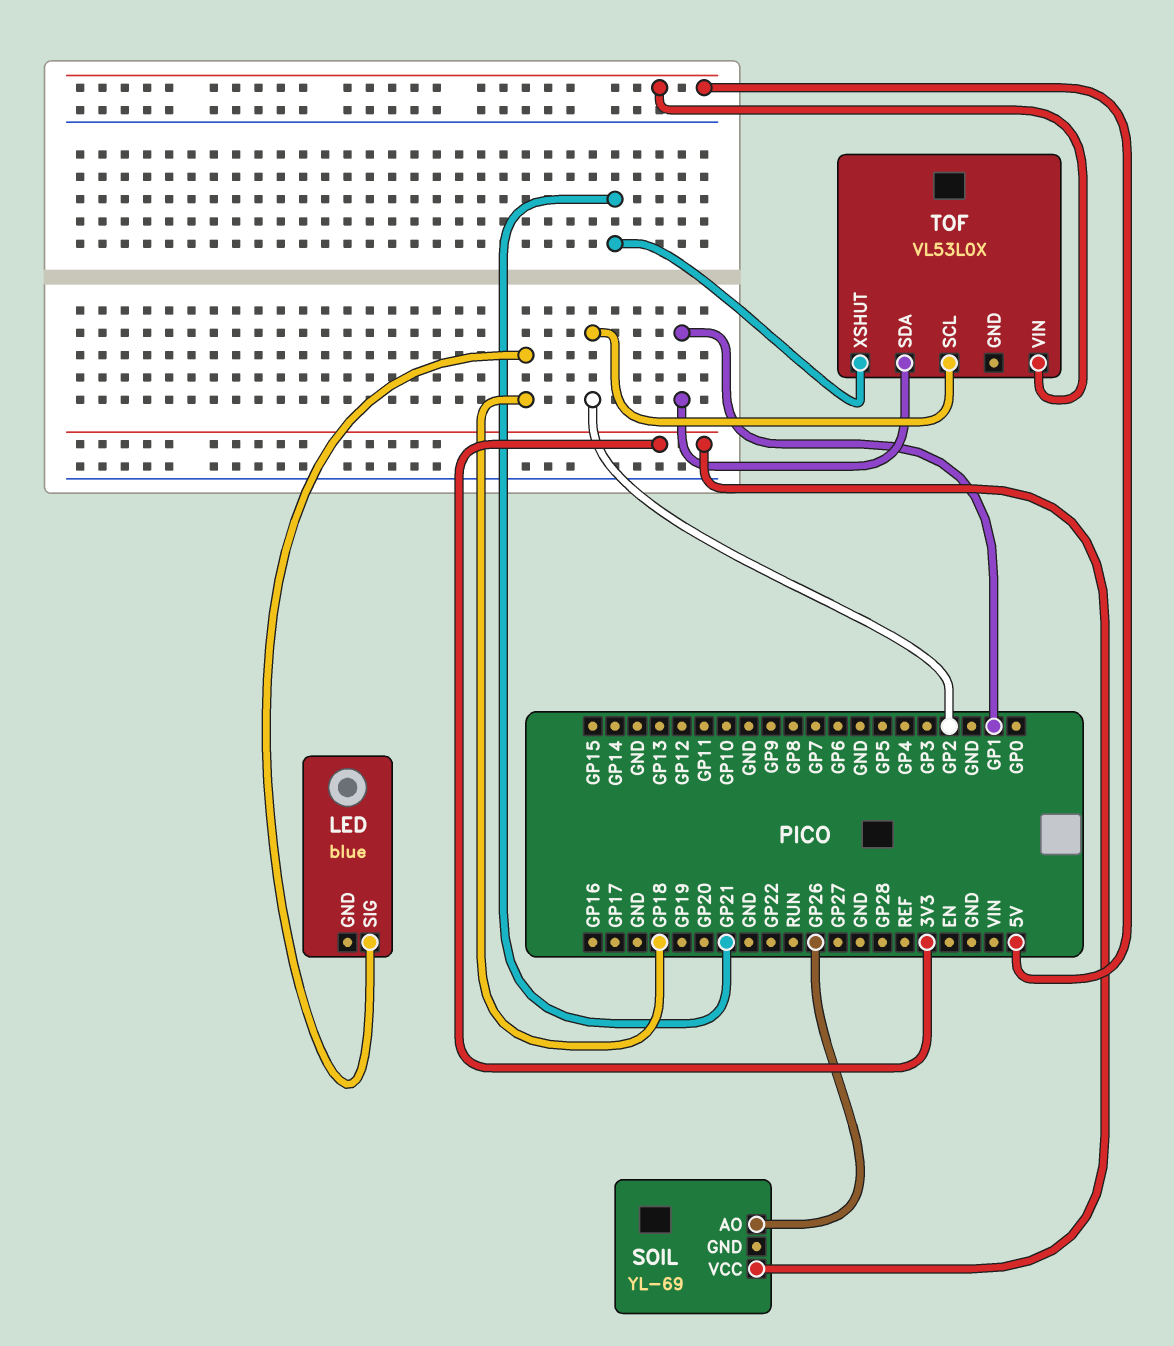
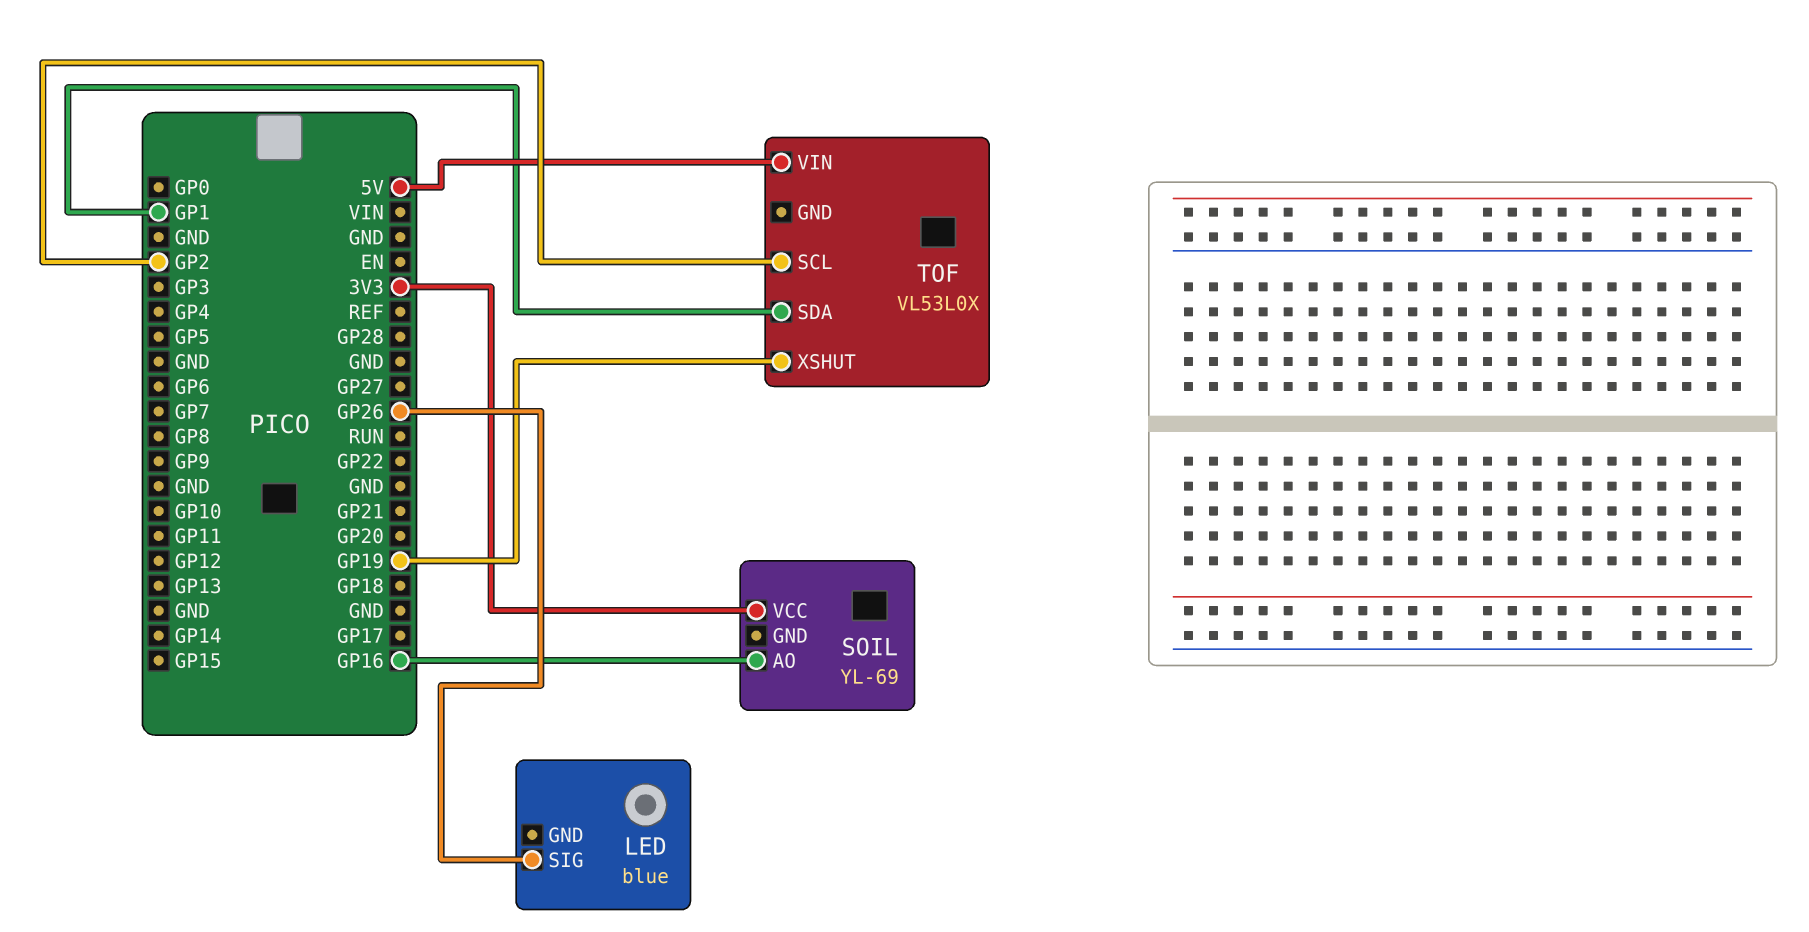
LED pin SIG: GP18 -> GP26
SOIL pin AO: GP26 -> GP16
TOF pin XSHUT: GP21 -> GP19

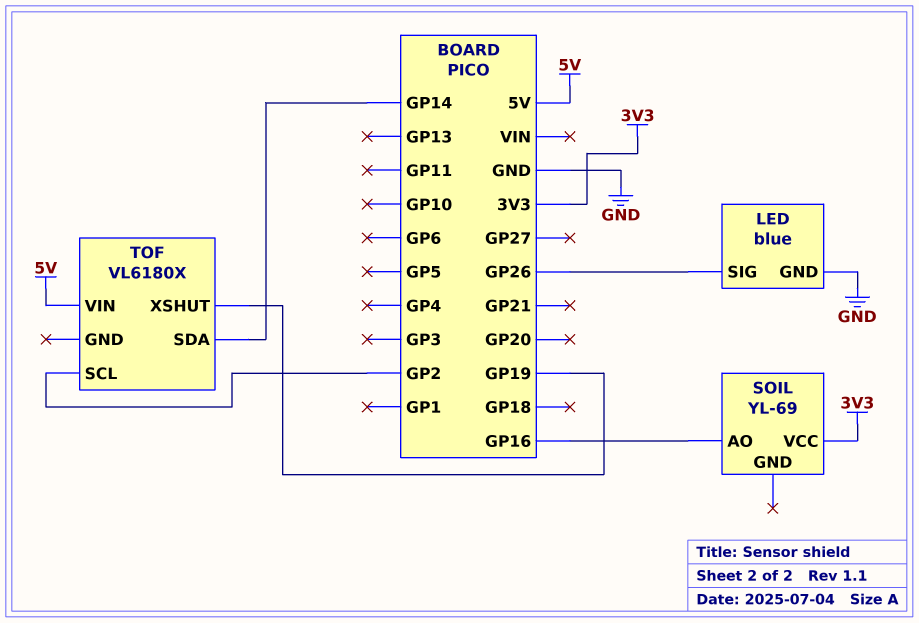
LED pin GND: none -> GND
TOF: VL53L0X -> VL6180X
TOF pin SDA: GP1 -> GP14

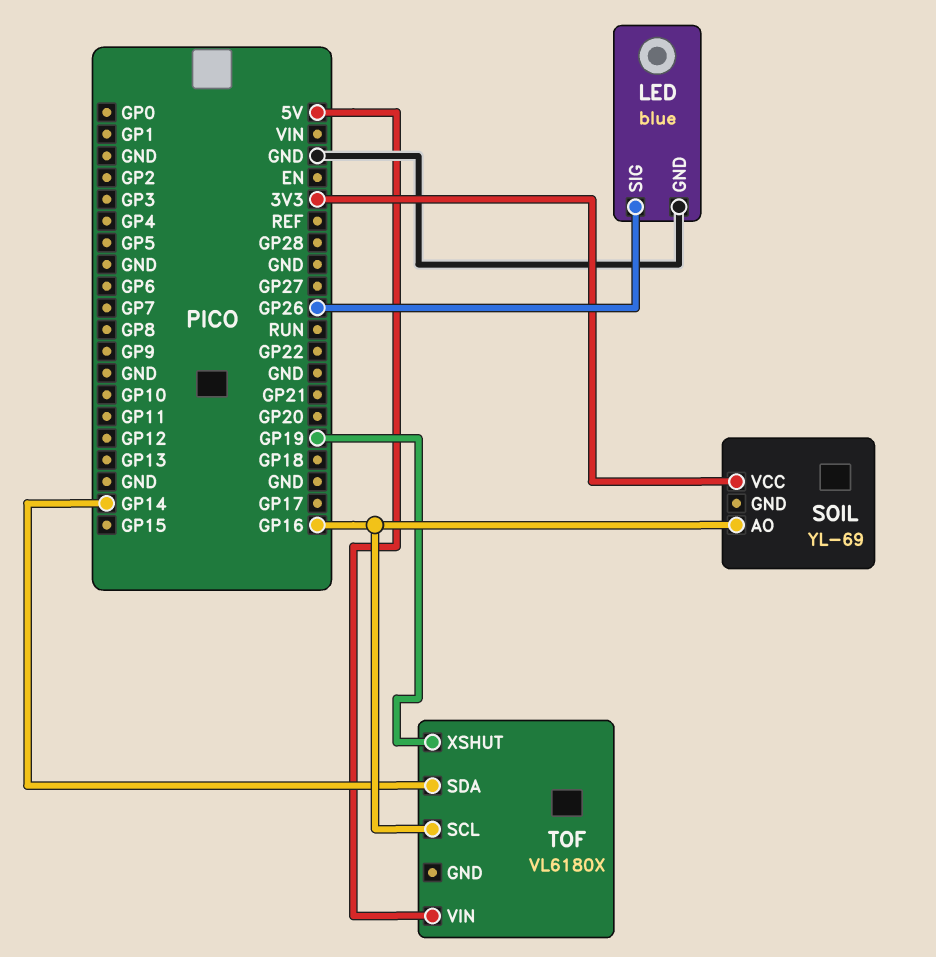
TOF pin SCL: GP2 -> GP16

